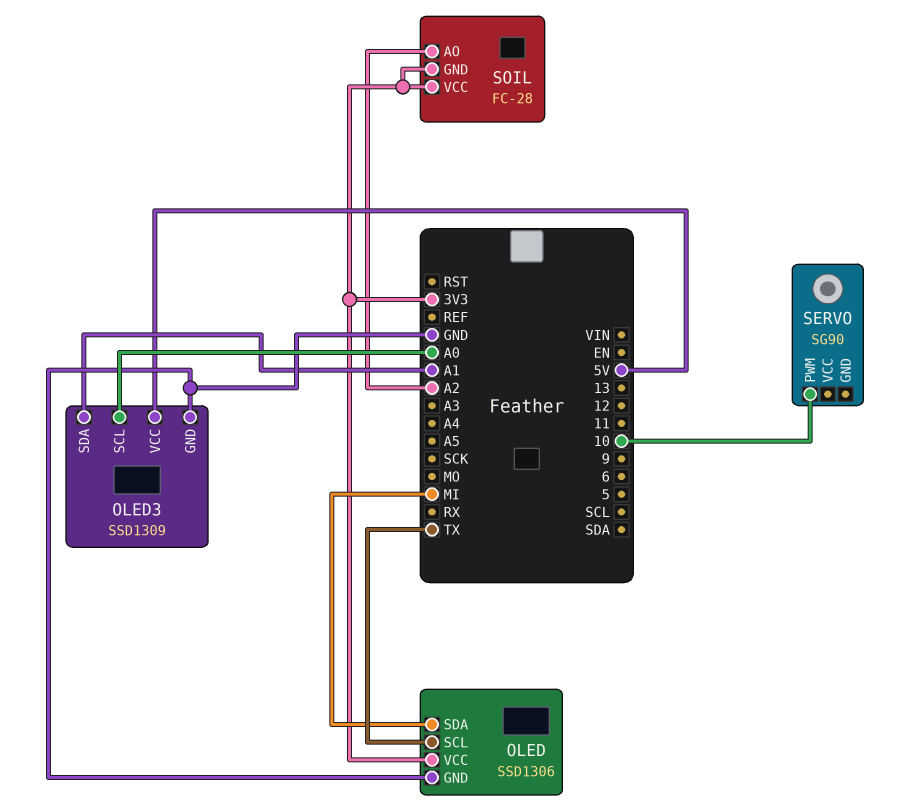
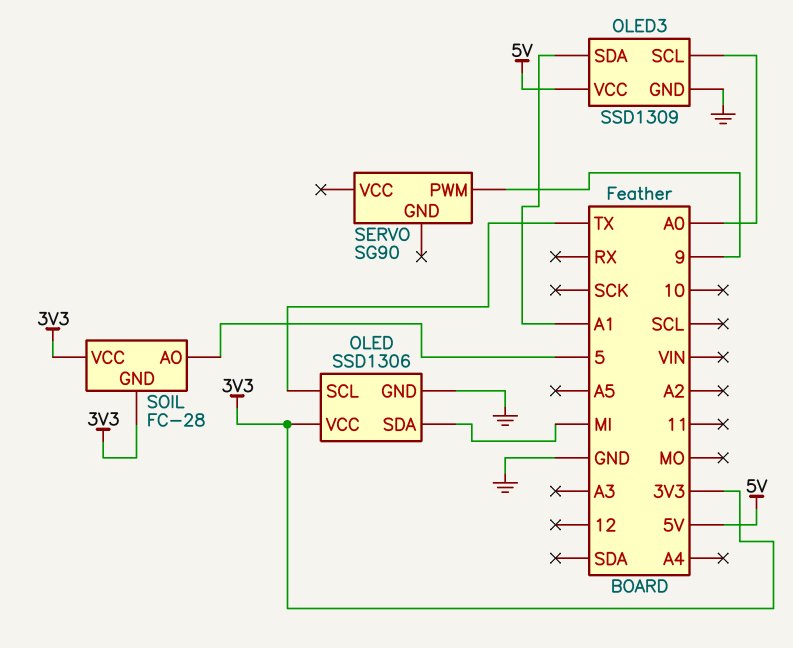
SERVO pin PWM: 10 -> 9
SOIL pin AO: A2 -> 5

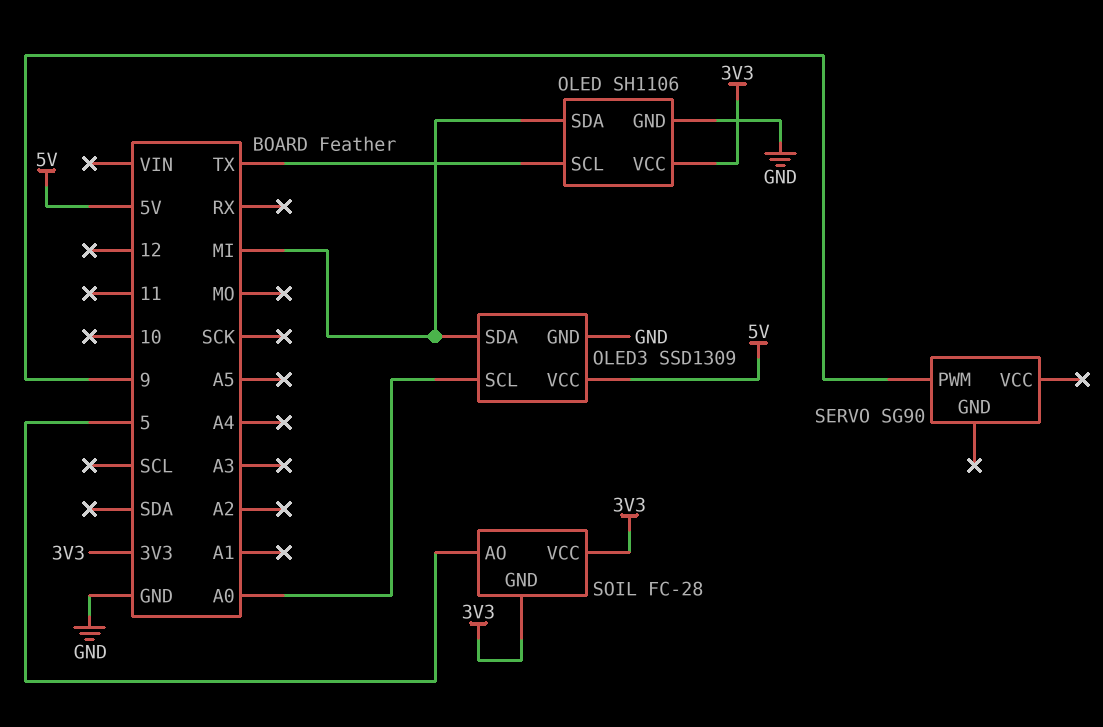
OLED: SSD1306 -> SH1106
OLED3 pin SDA: A1 -> MI

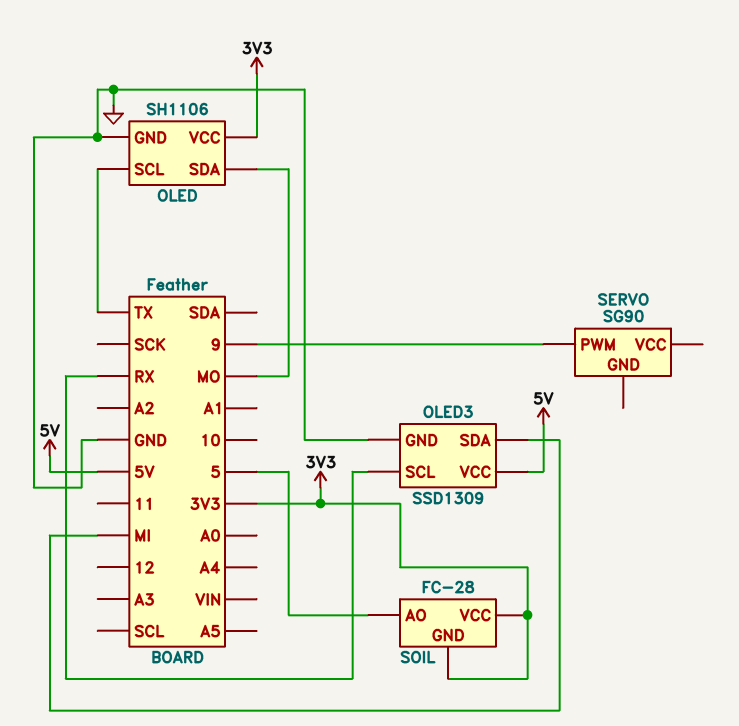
OLED pin SDA: MI -> MO
OLED3 pin SCL: A0 -> RX

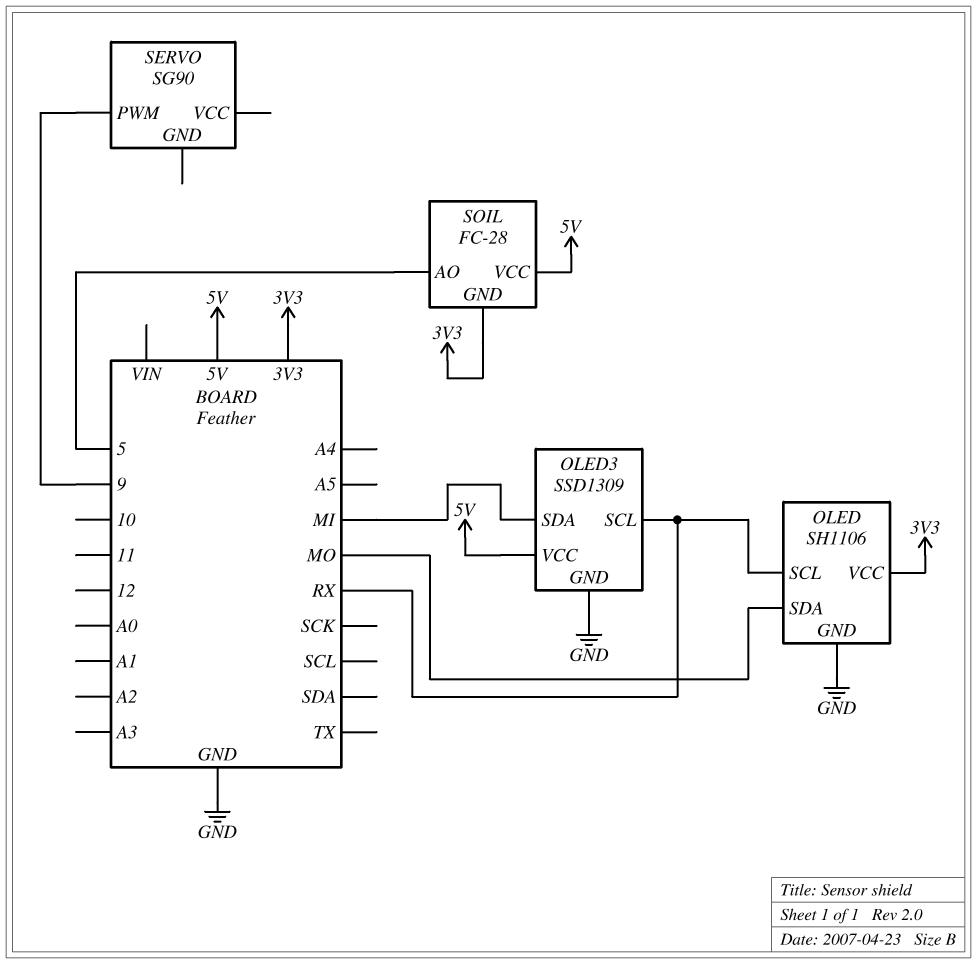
OLED pin SCL: TX -> RX
SOIL pin VCC: 3V3 -> 5V

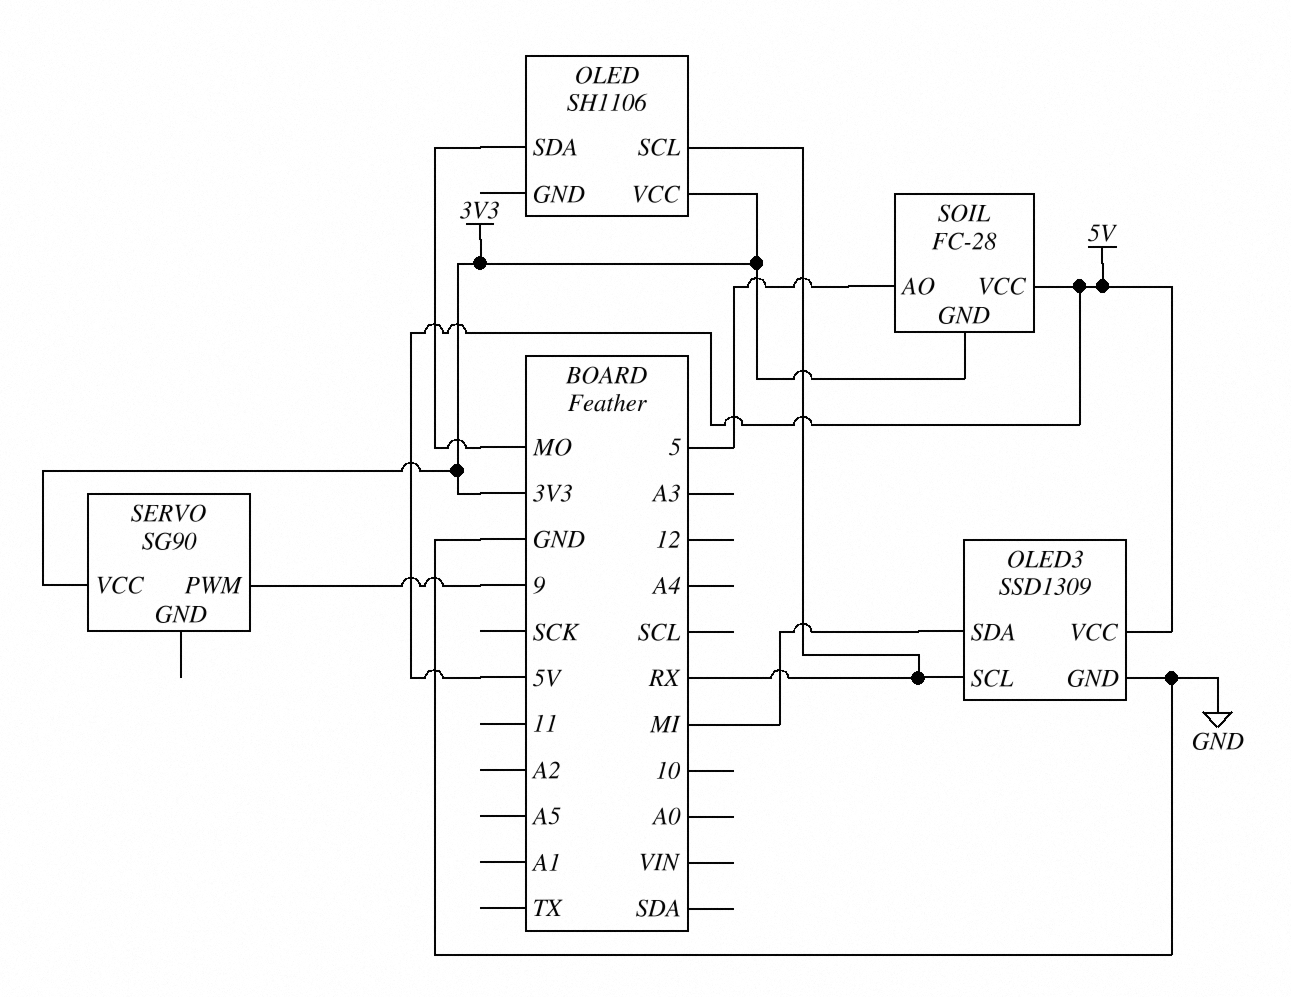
OLED pin GND: GND -> none
SERVO pin VCC: none -> 3V3

